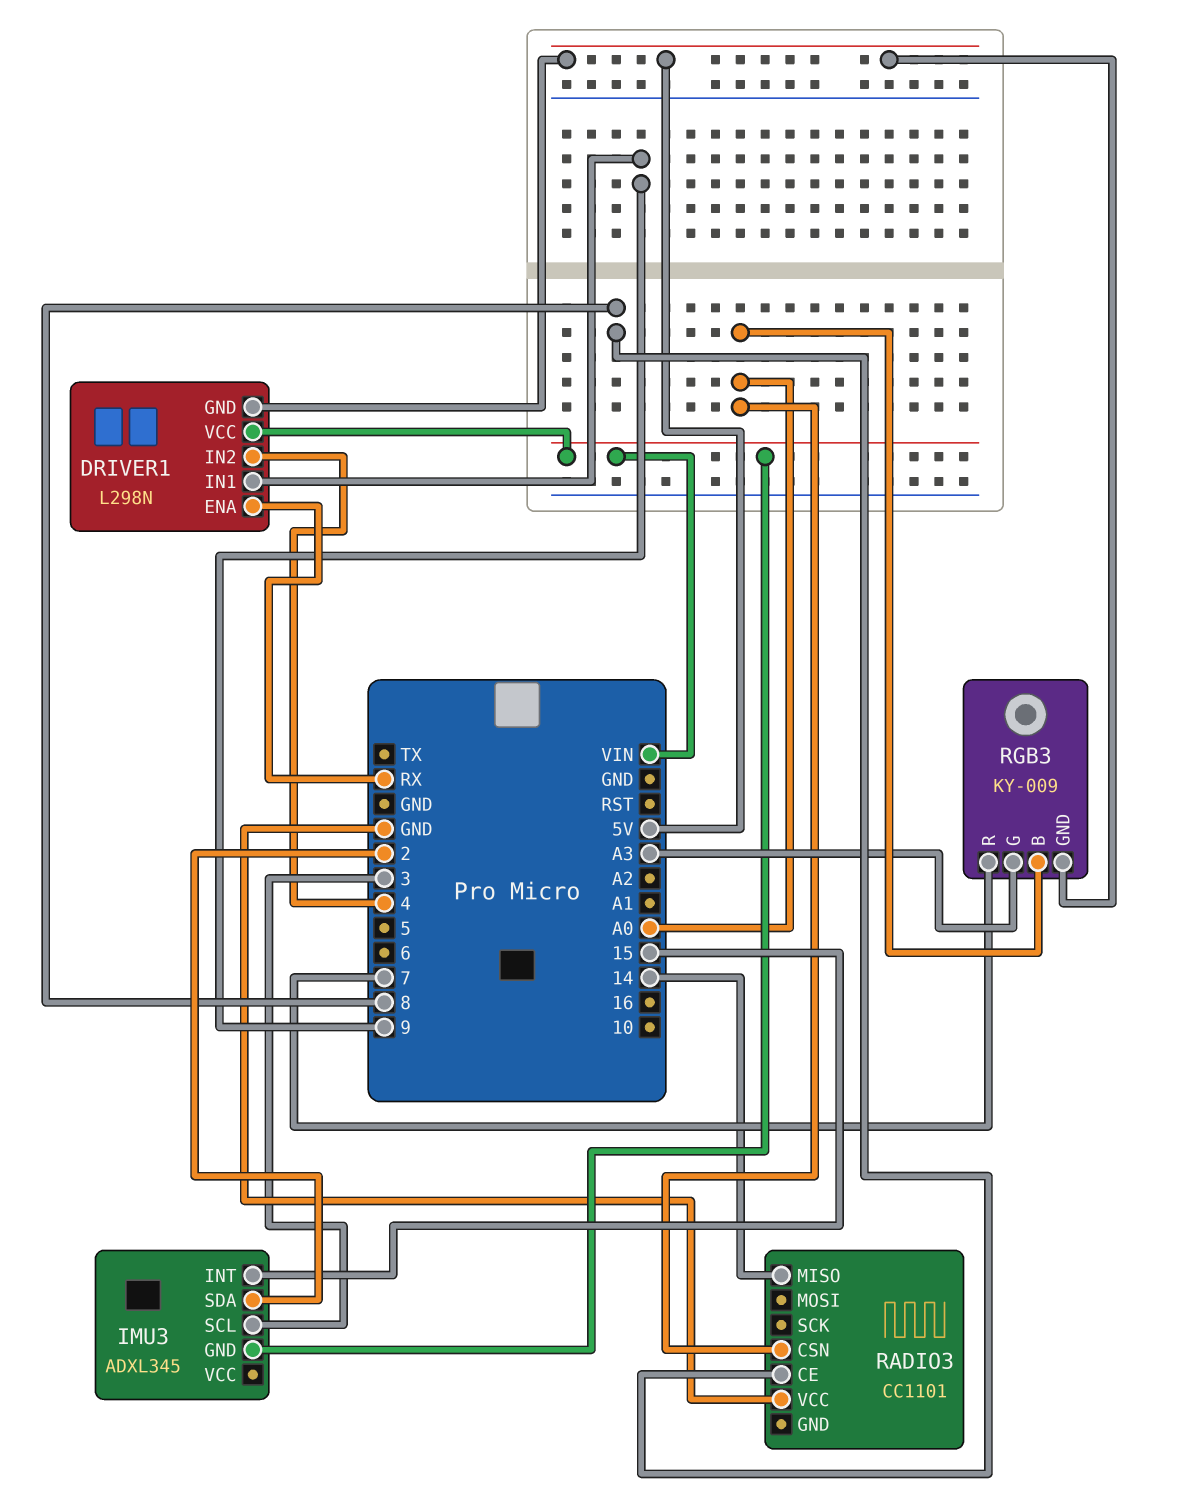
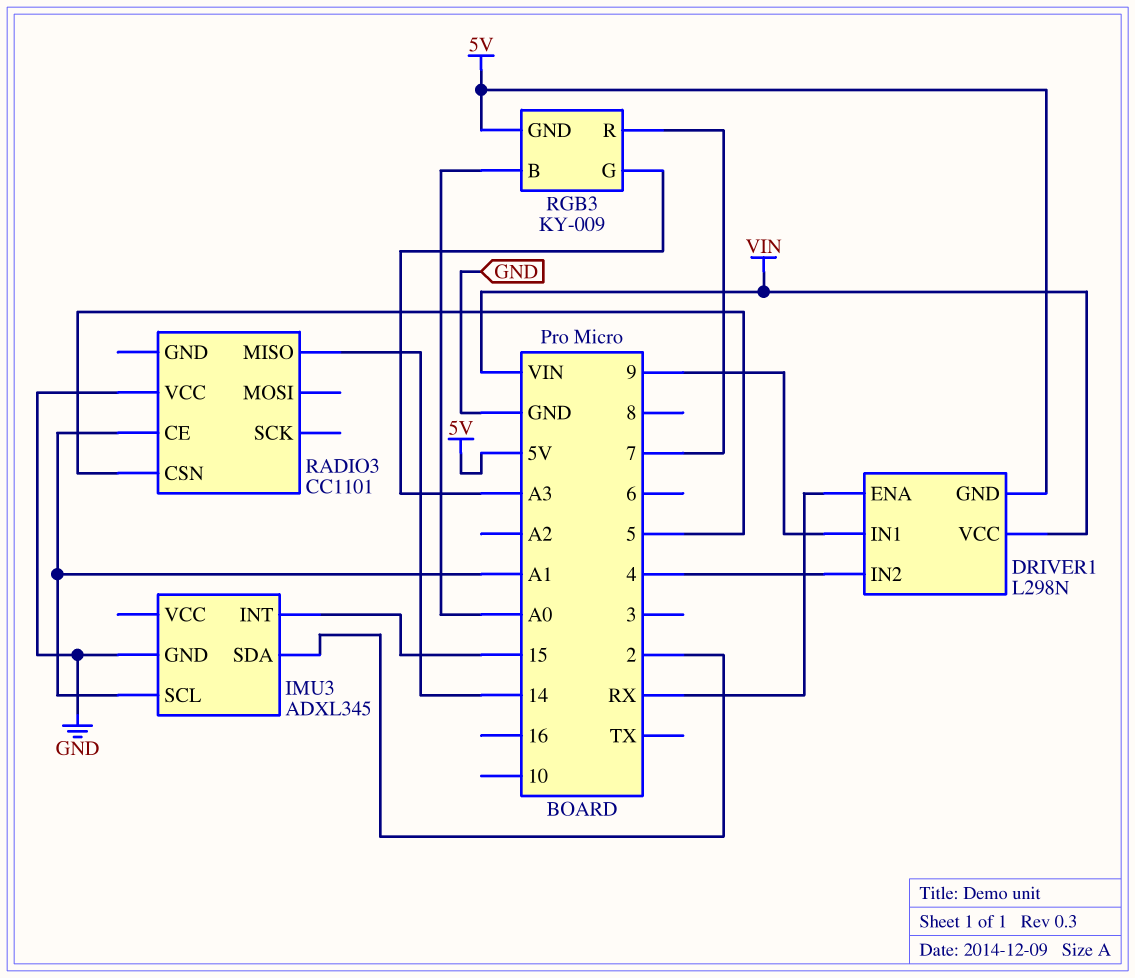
IMU3 pin GND: VIN -> GND
IMU3 pin SCL: 3 -> A1
RADIO3 pin CE: 8 -> A1
RADIO3 pin CSN: A0 -> 5

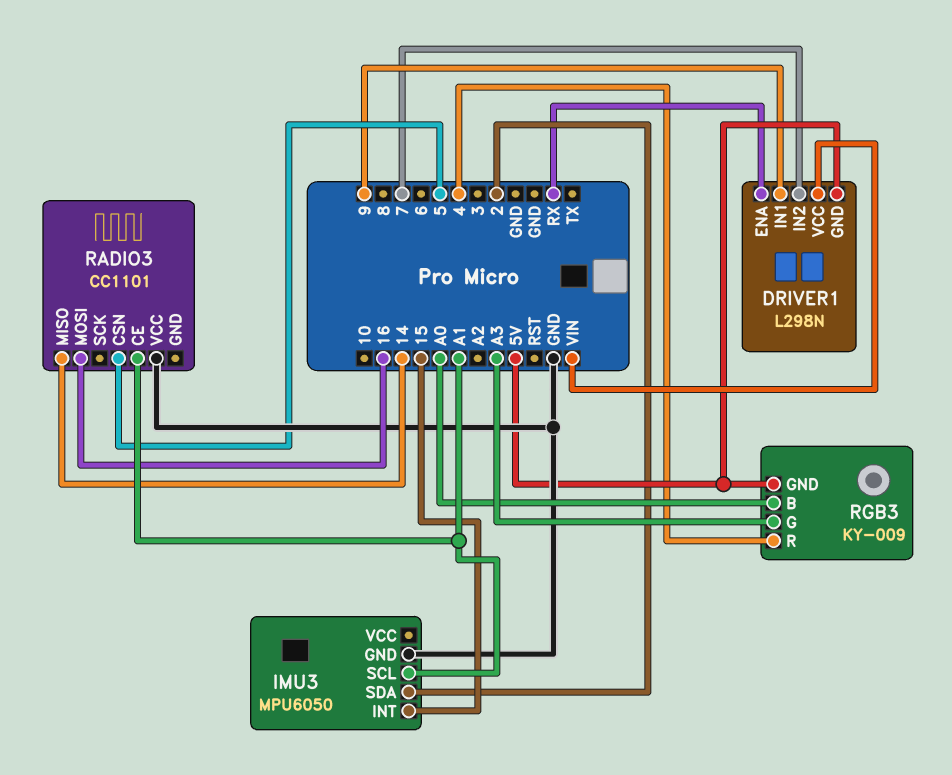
DRIVER1 pin IN2: 4 -> 7
IMU3: ADXL345 -> MPU6050
RADIO3 pin MOSI: none -> 16
RGB3 pin R: 7 -> 4

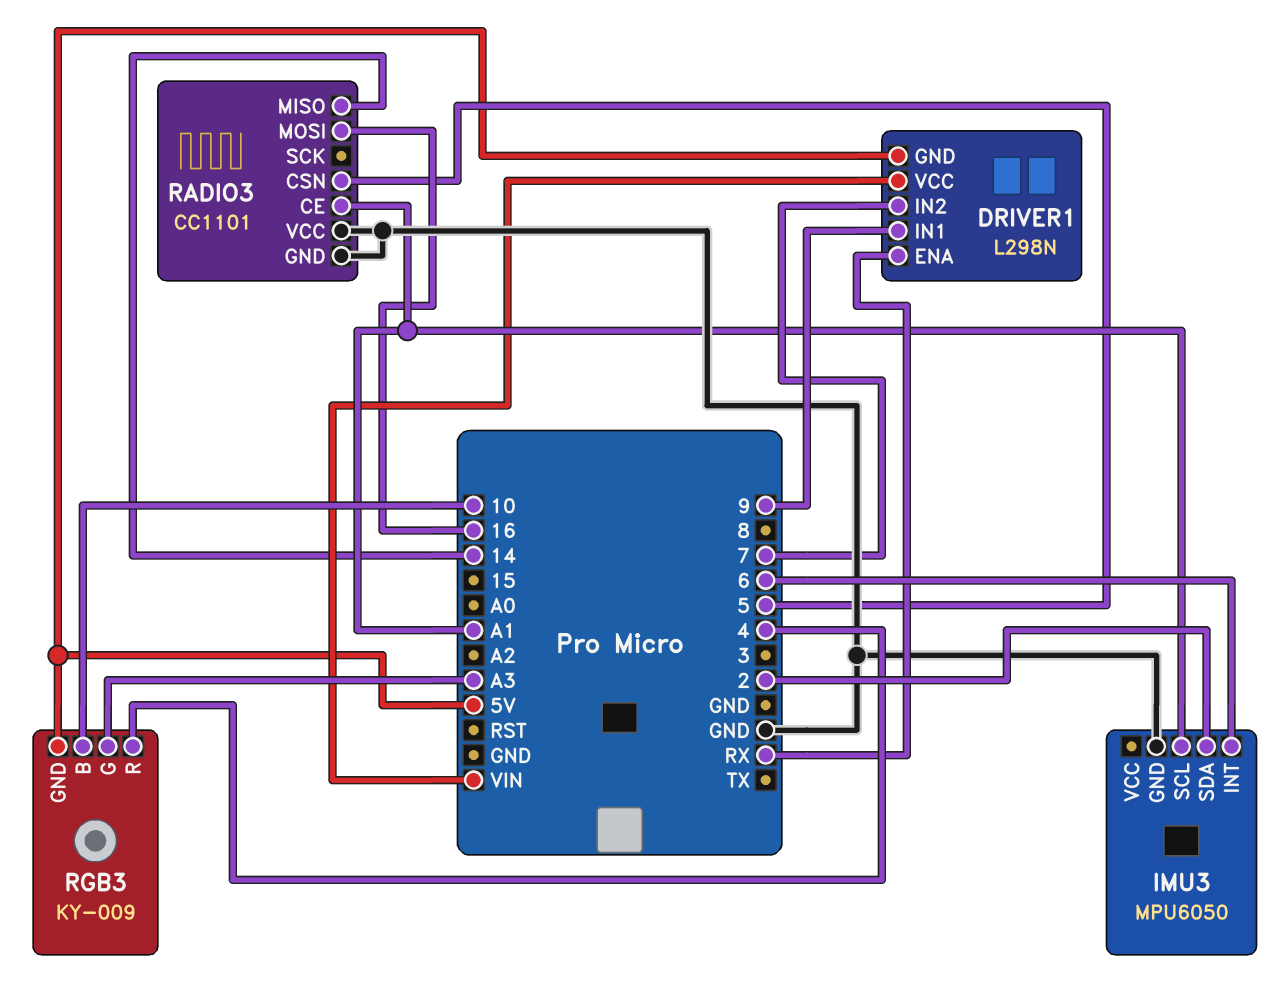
IMU3 pin INT: 15 -> 6
RADIO3 pin GND: none -> GND
RGB3 pin B: A0 -> 10

